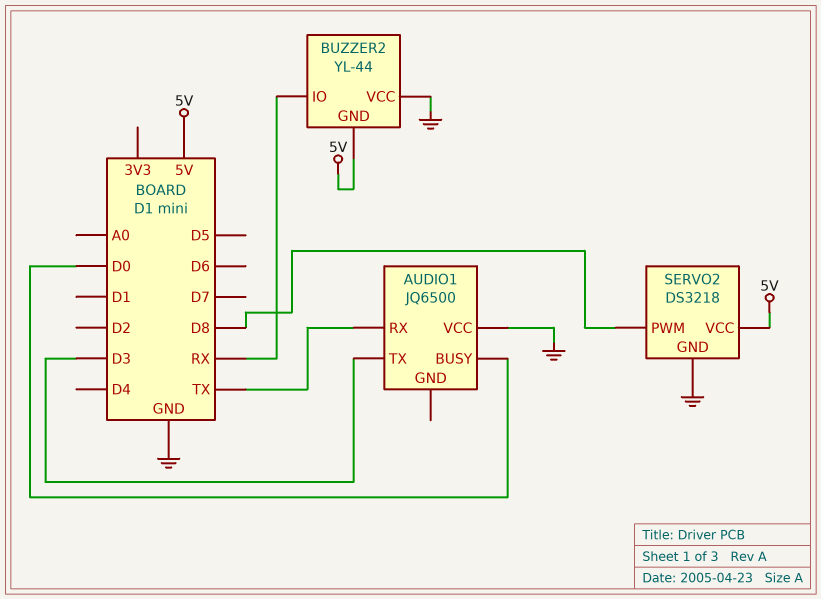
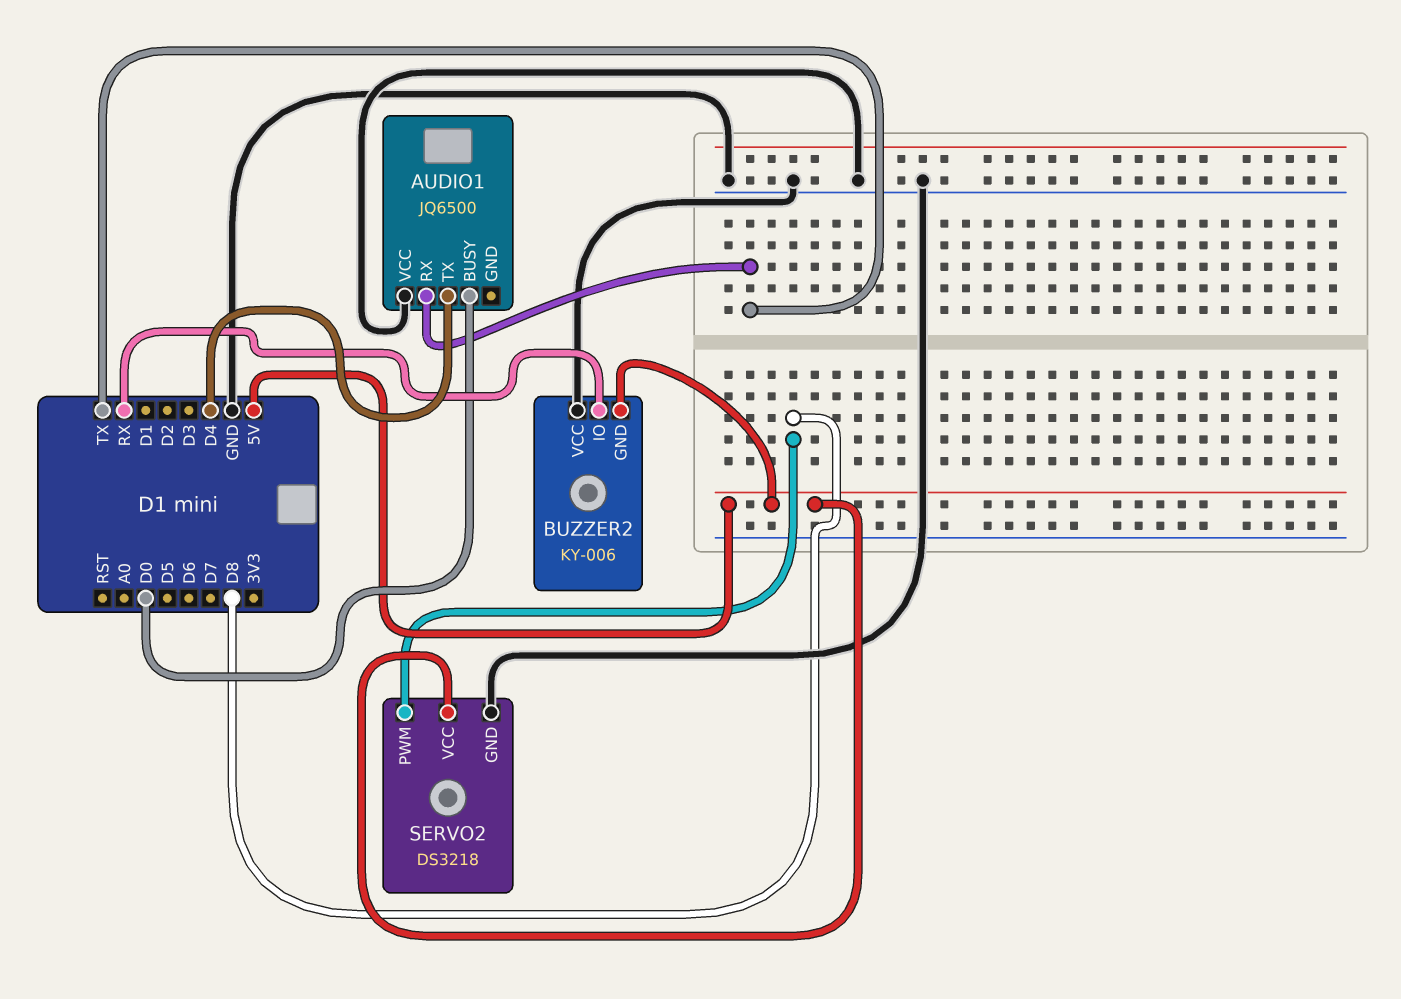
AUDIO1 pin TX: D3 -> D4
BUZZER2: YL-44 -> KY-006

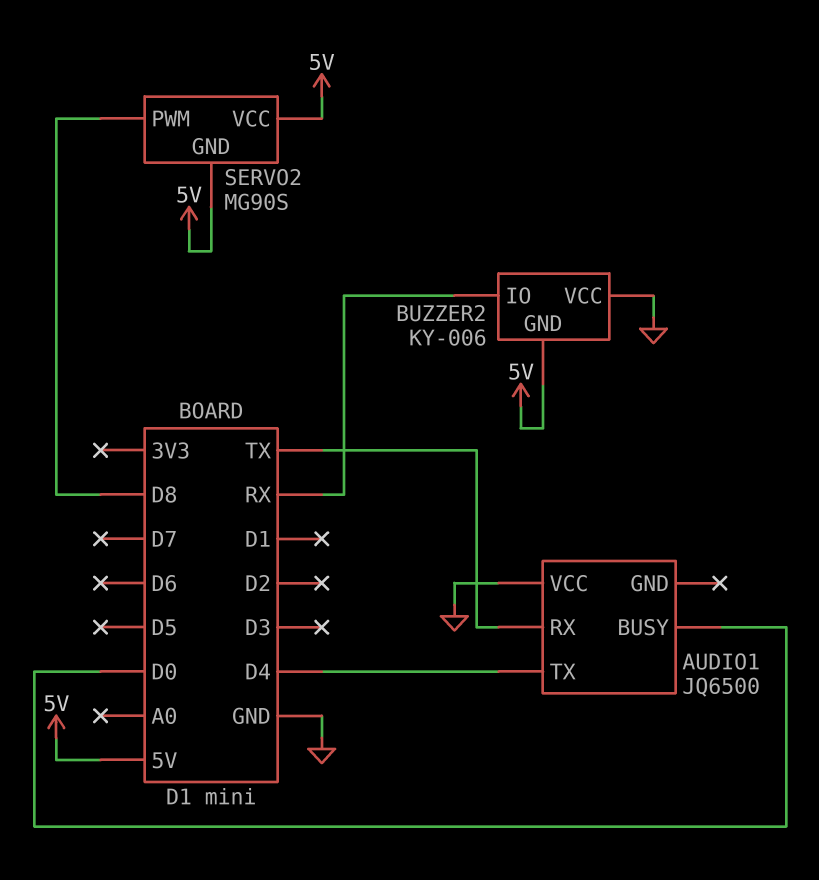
SERVO2: DS3218 -> MG90S
SERVO2 pin GND: GND -> 5V

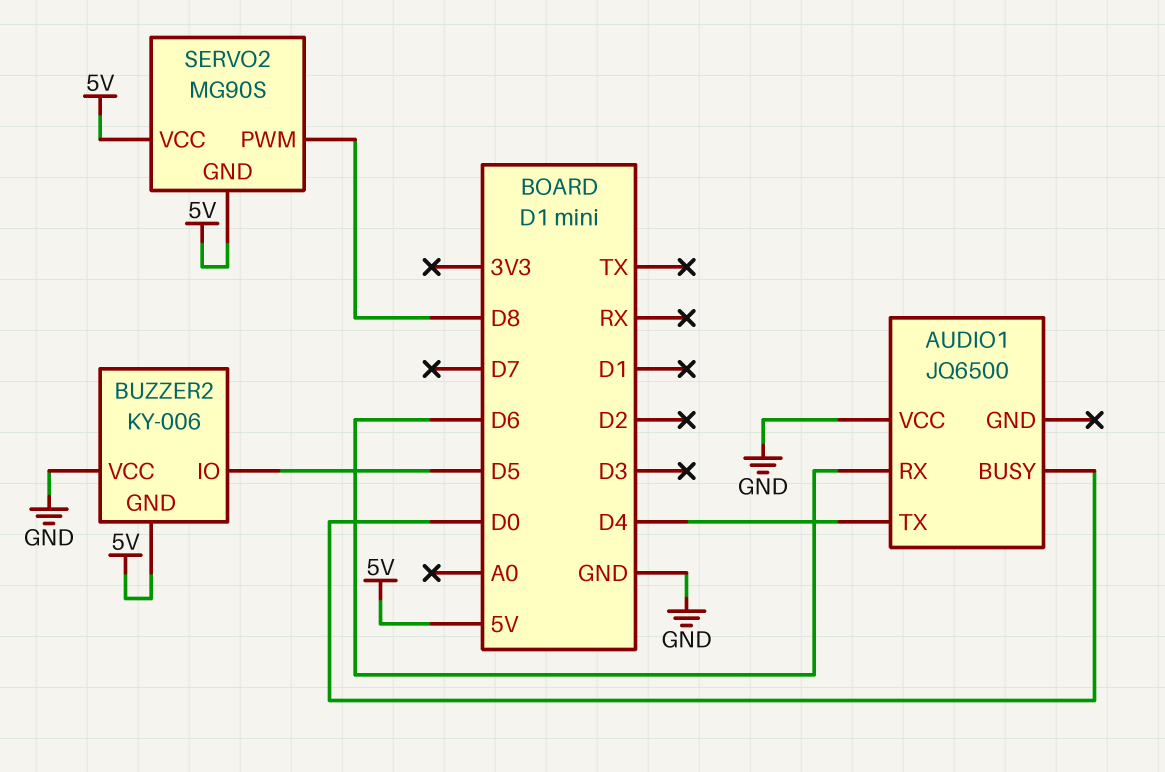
AUDIO1 pin RX: TX -> D6
BUZZER2 pin IO: RX -> D5

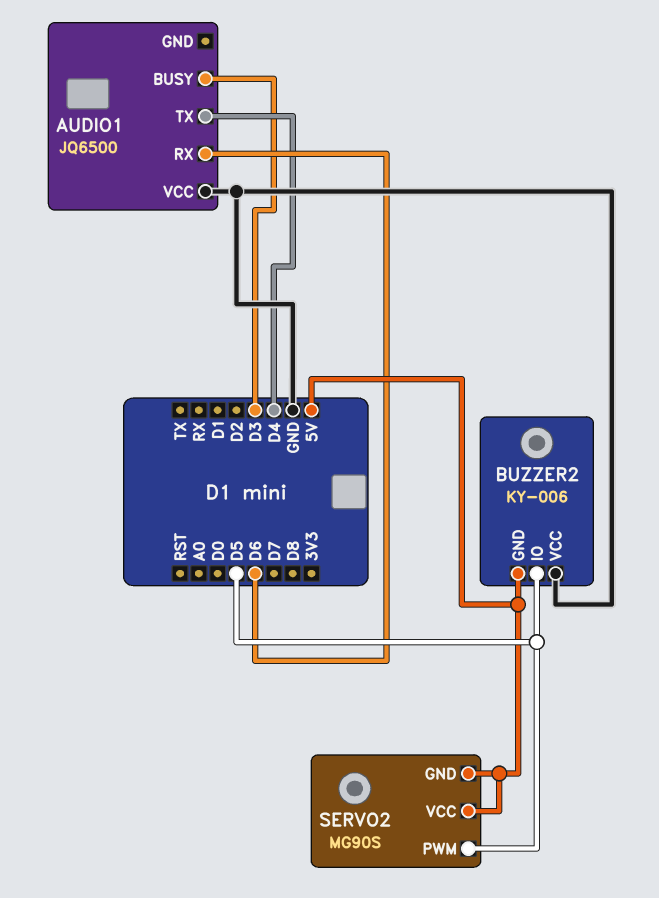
AUDIO1 pin BUSY: D0 -> D3
SERVO2 pin PWM: D8 -> D5

